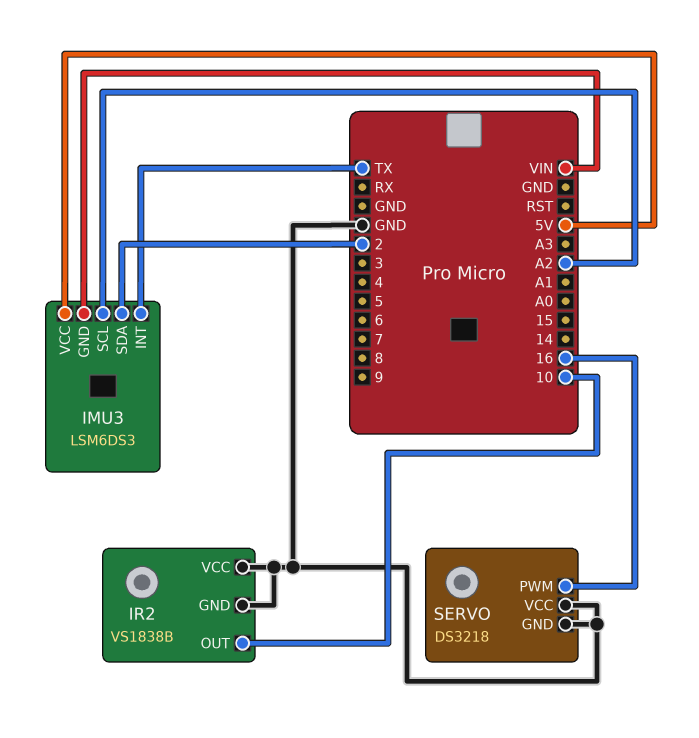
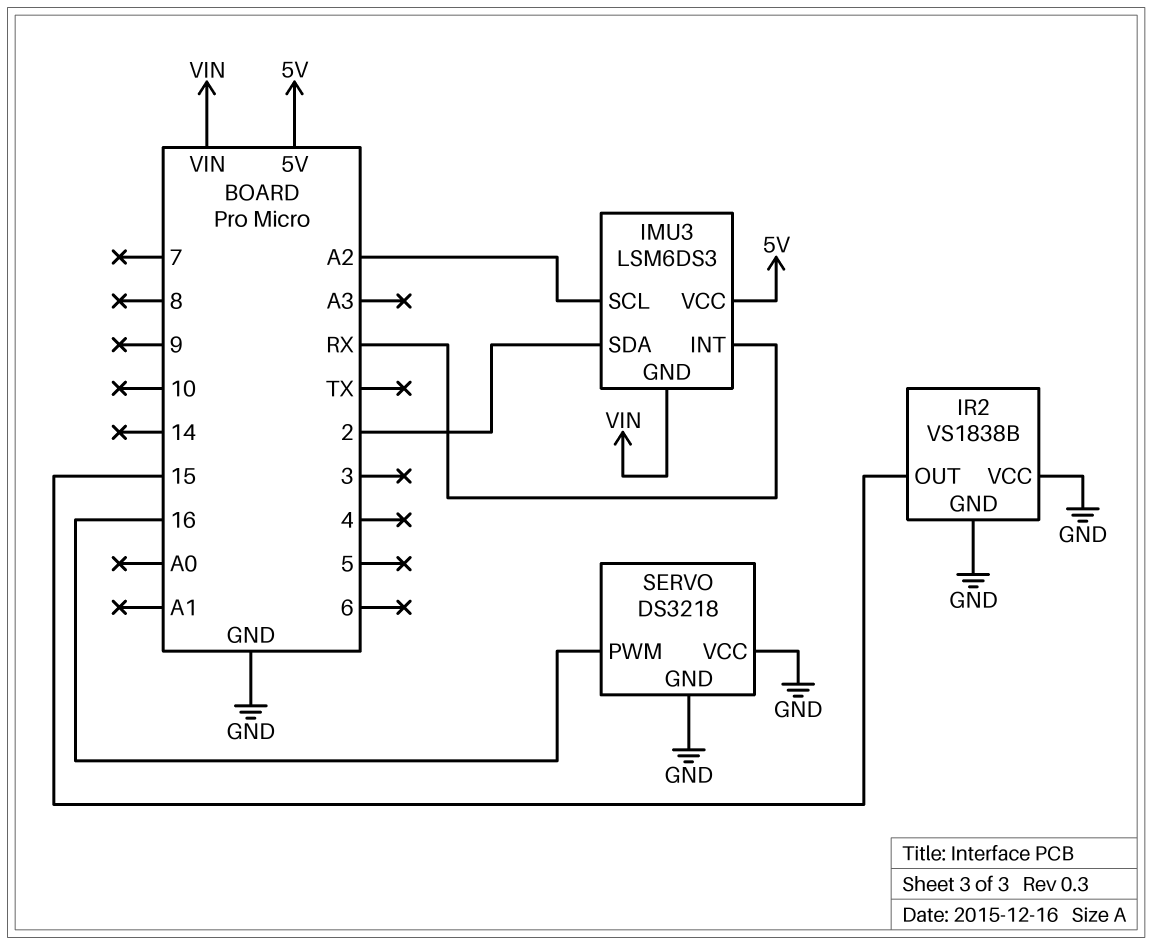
IMU3 pin INT: TX -> RX
IR2 pin OUT: 10 -> 15

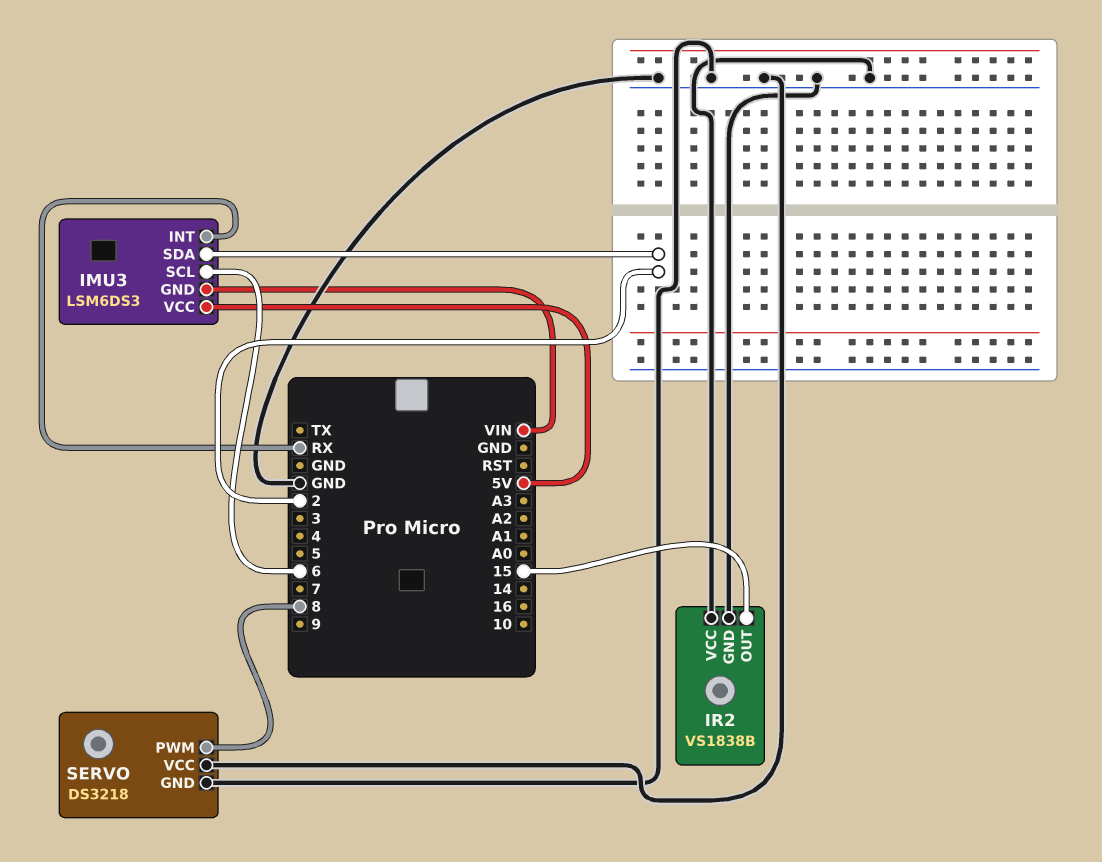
IMU3 pin SCL: A2 -> 6
SERVO pin PWM: 16 -> 8

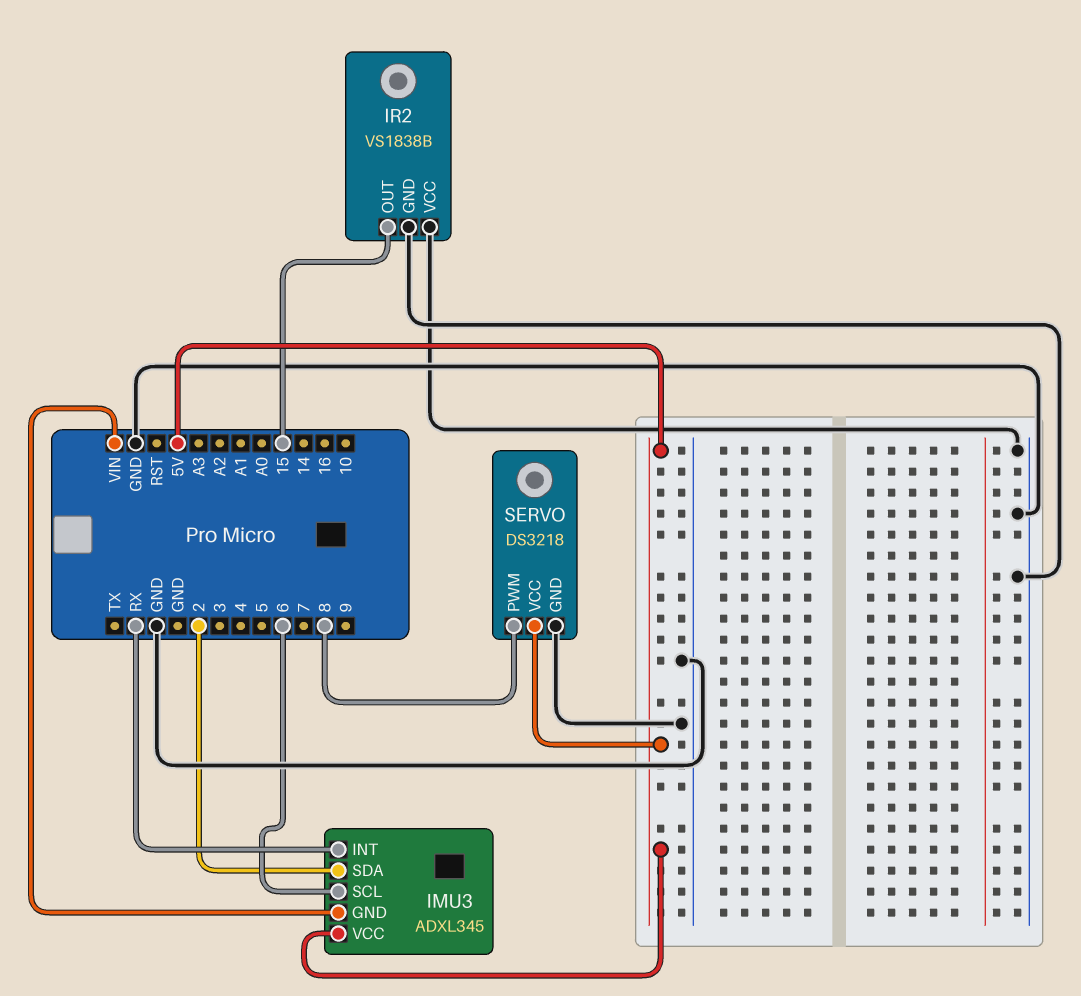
IMU3: LSM6DS3 -> ADXL345
SERVO pin VCC: GND -> 5V

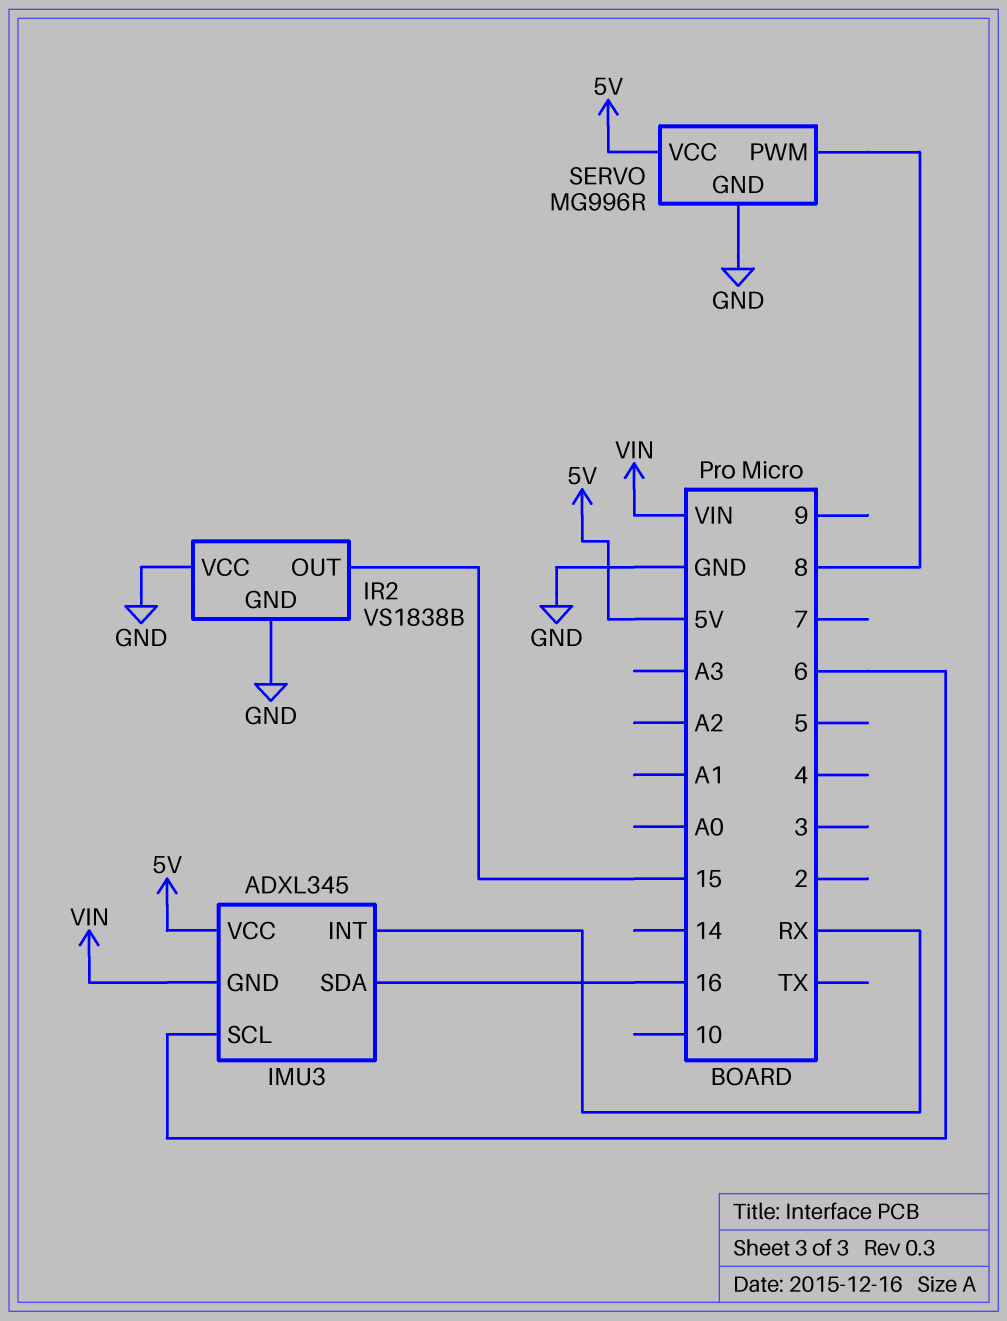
IMU3 pin SDA: 2 -> 16
SERVO: DS3218 -> MG996R

